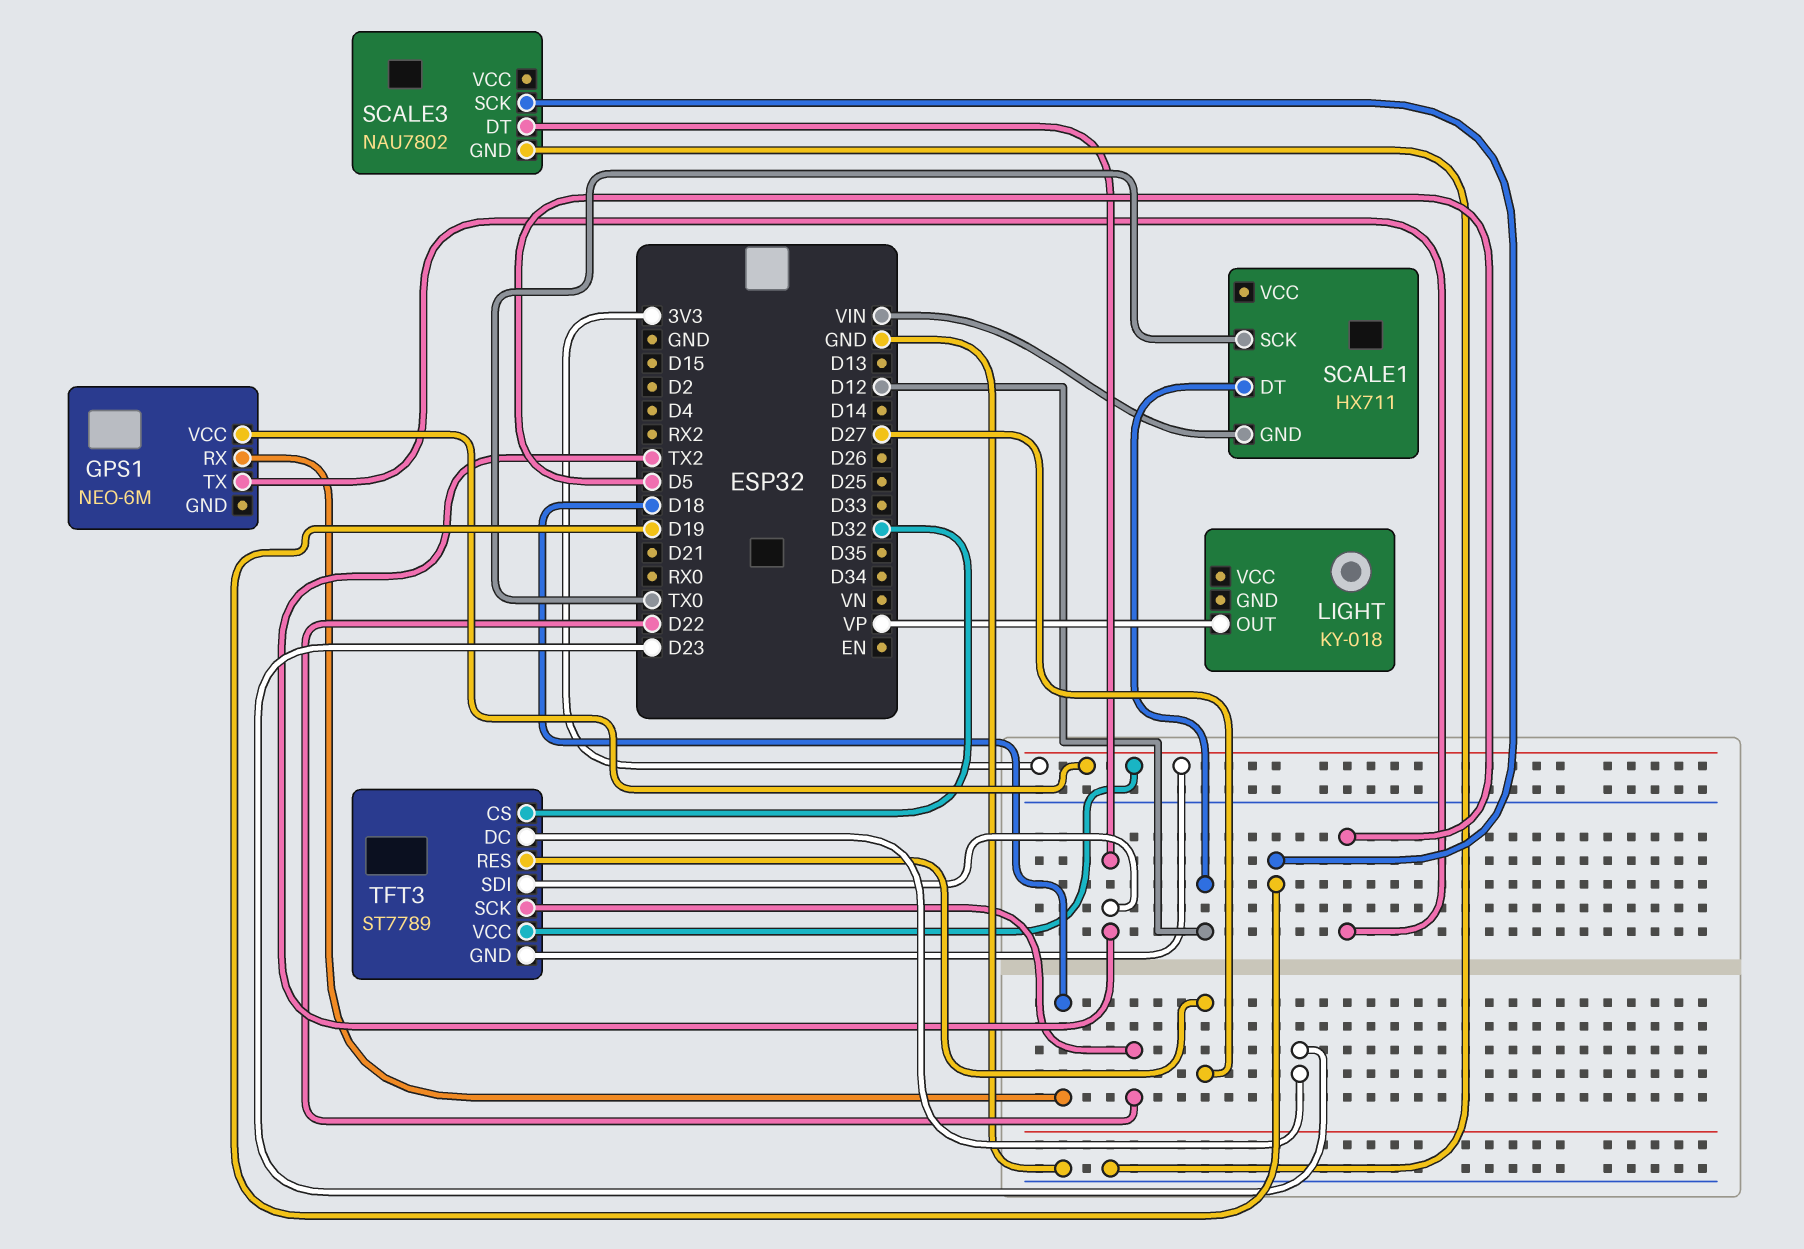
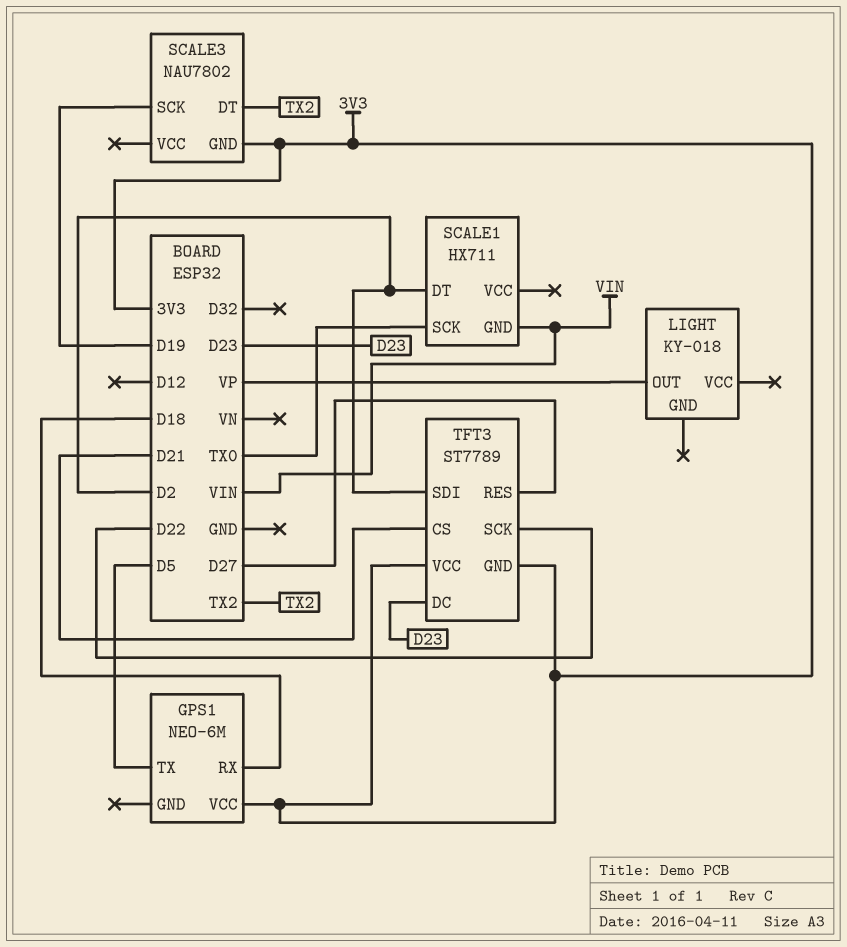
SCALE1 pin DT: D12 -> D2
SCALE3 pin GND: GND -> 3V3
TFT3 pin CS: D32 -> D21
TFT3 pin SDI: TX2 -> D2

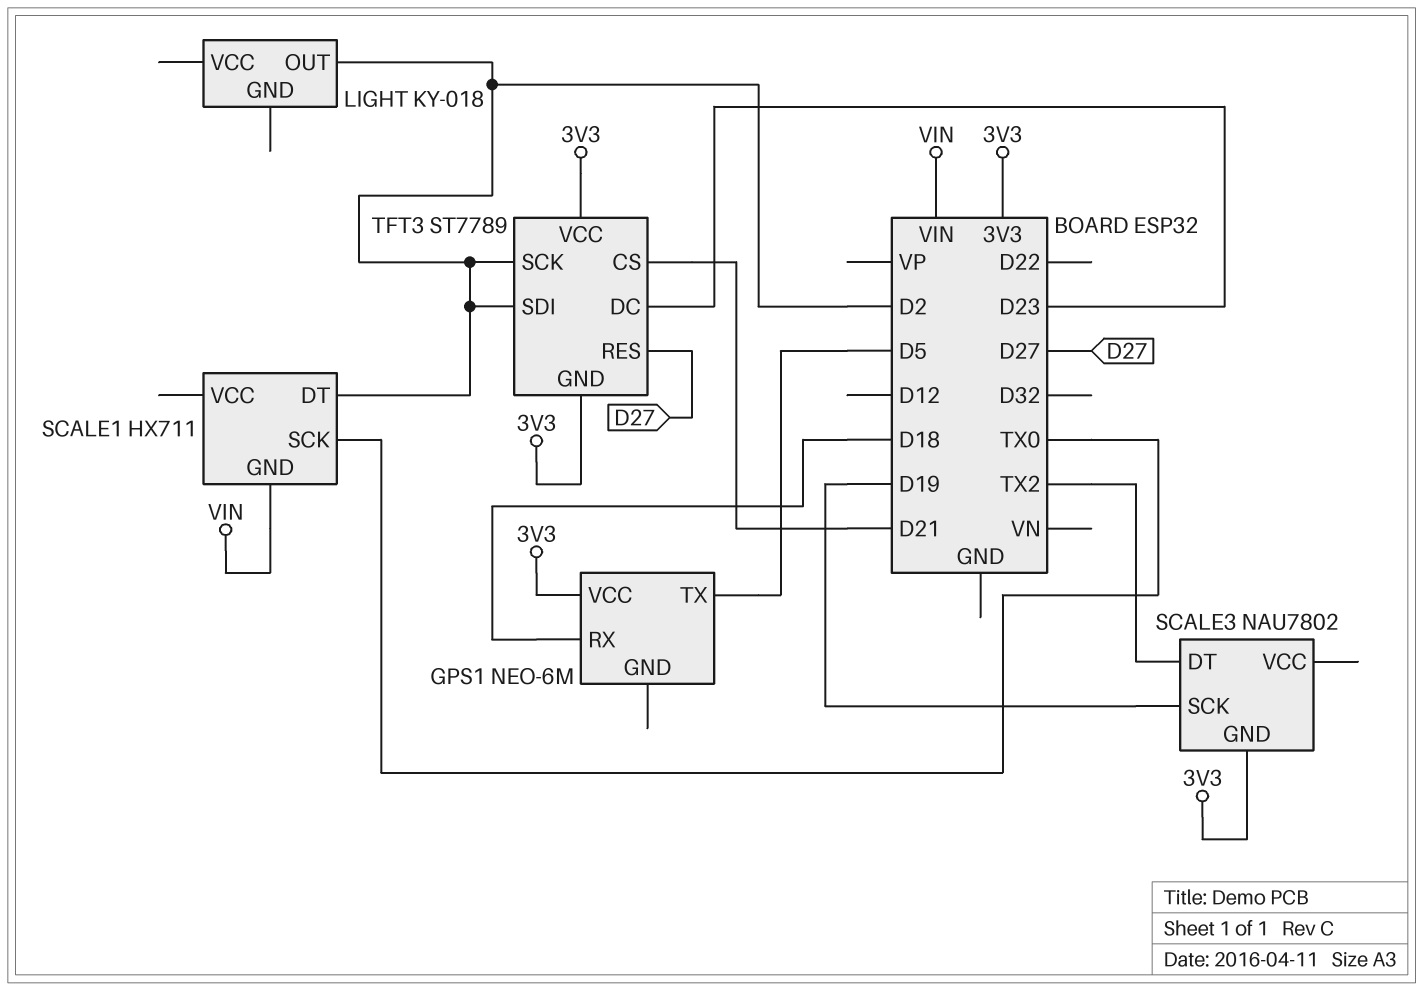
LIGHT pin OUT: VP -> D2
TFT3 pin SCK: D22 -> D2

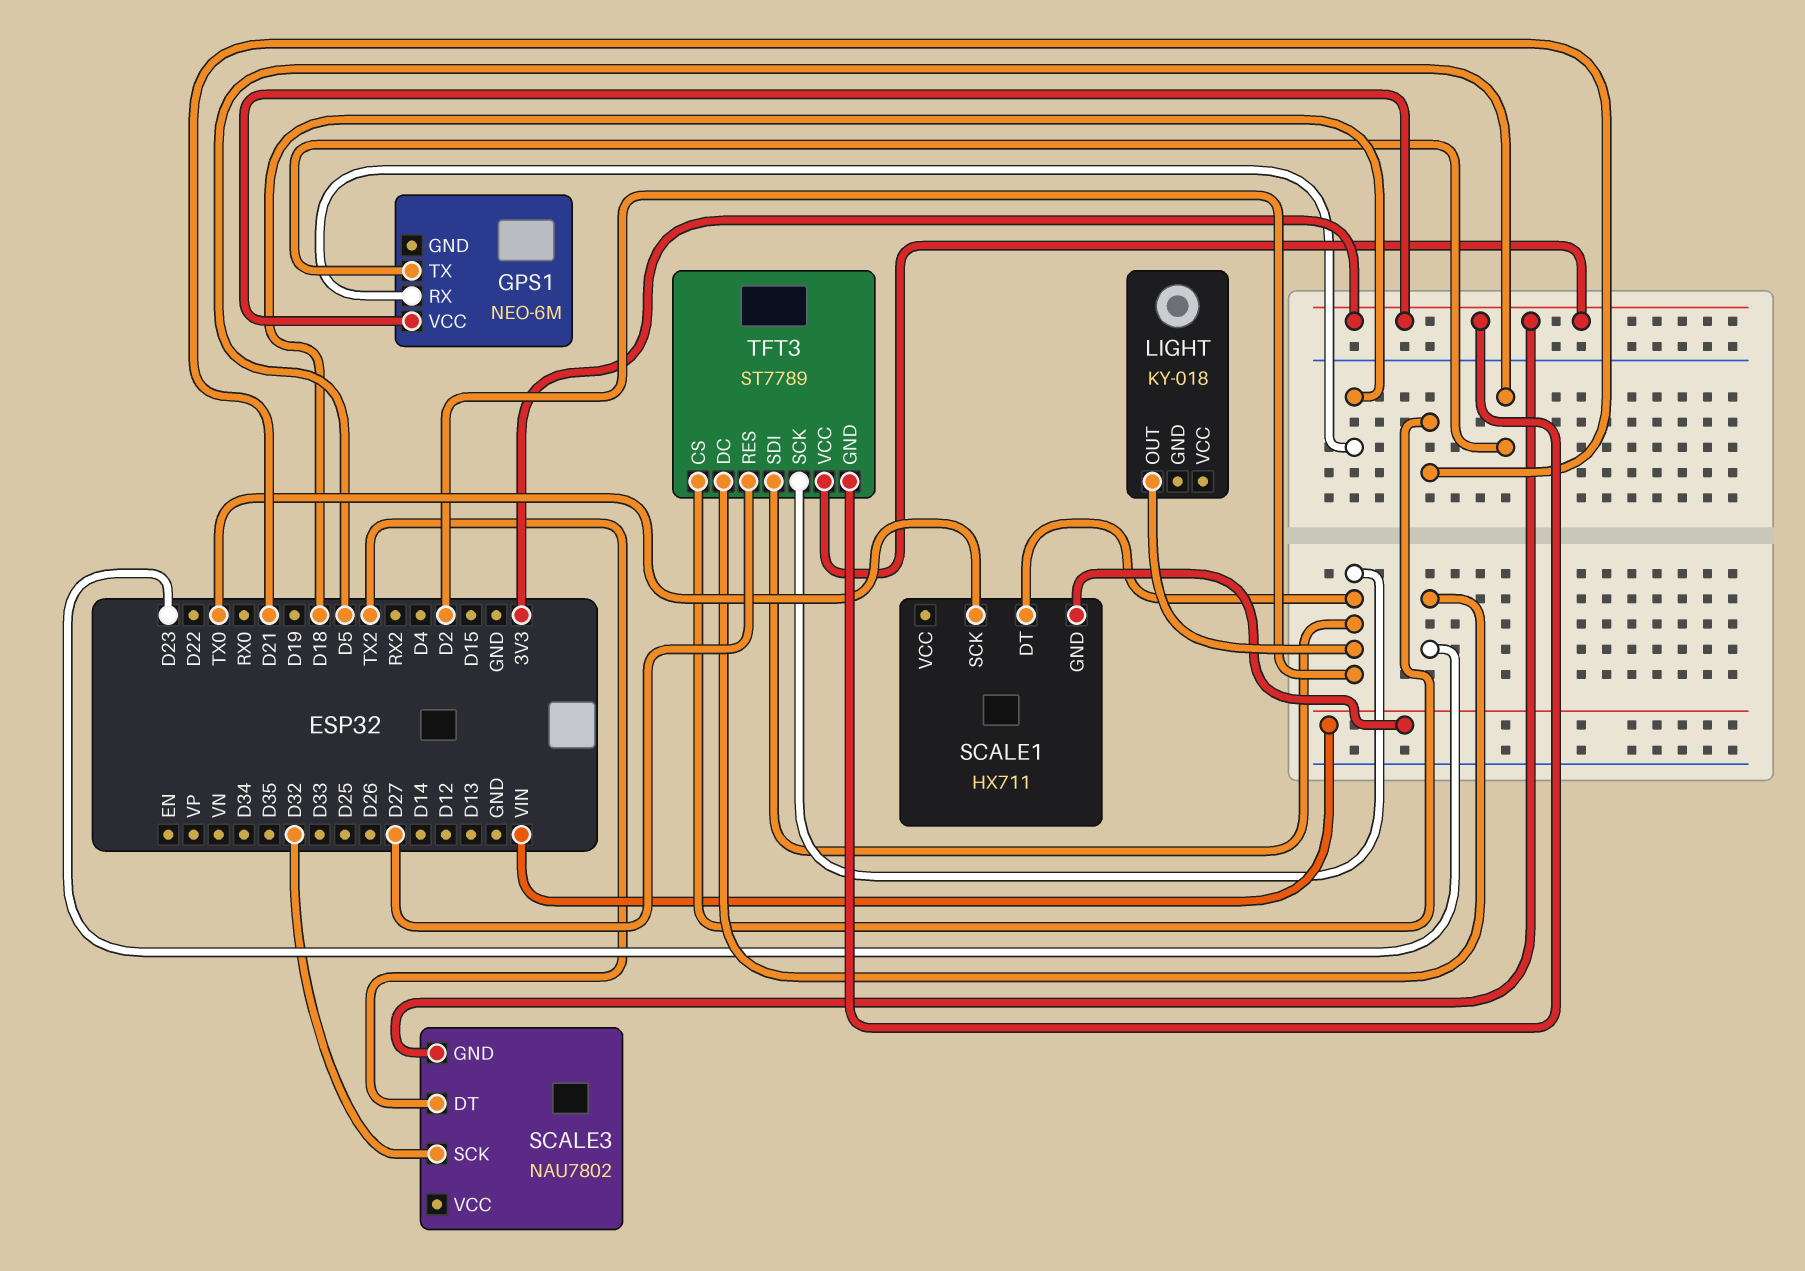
SCALE3 pin SCK: D19 -> D32

